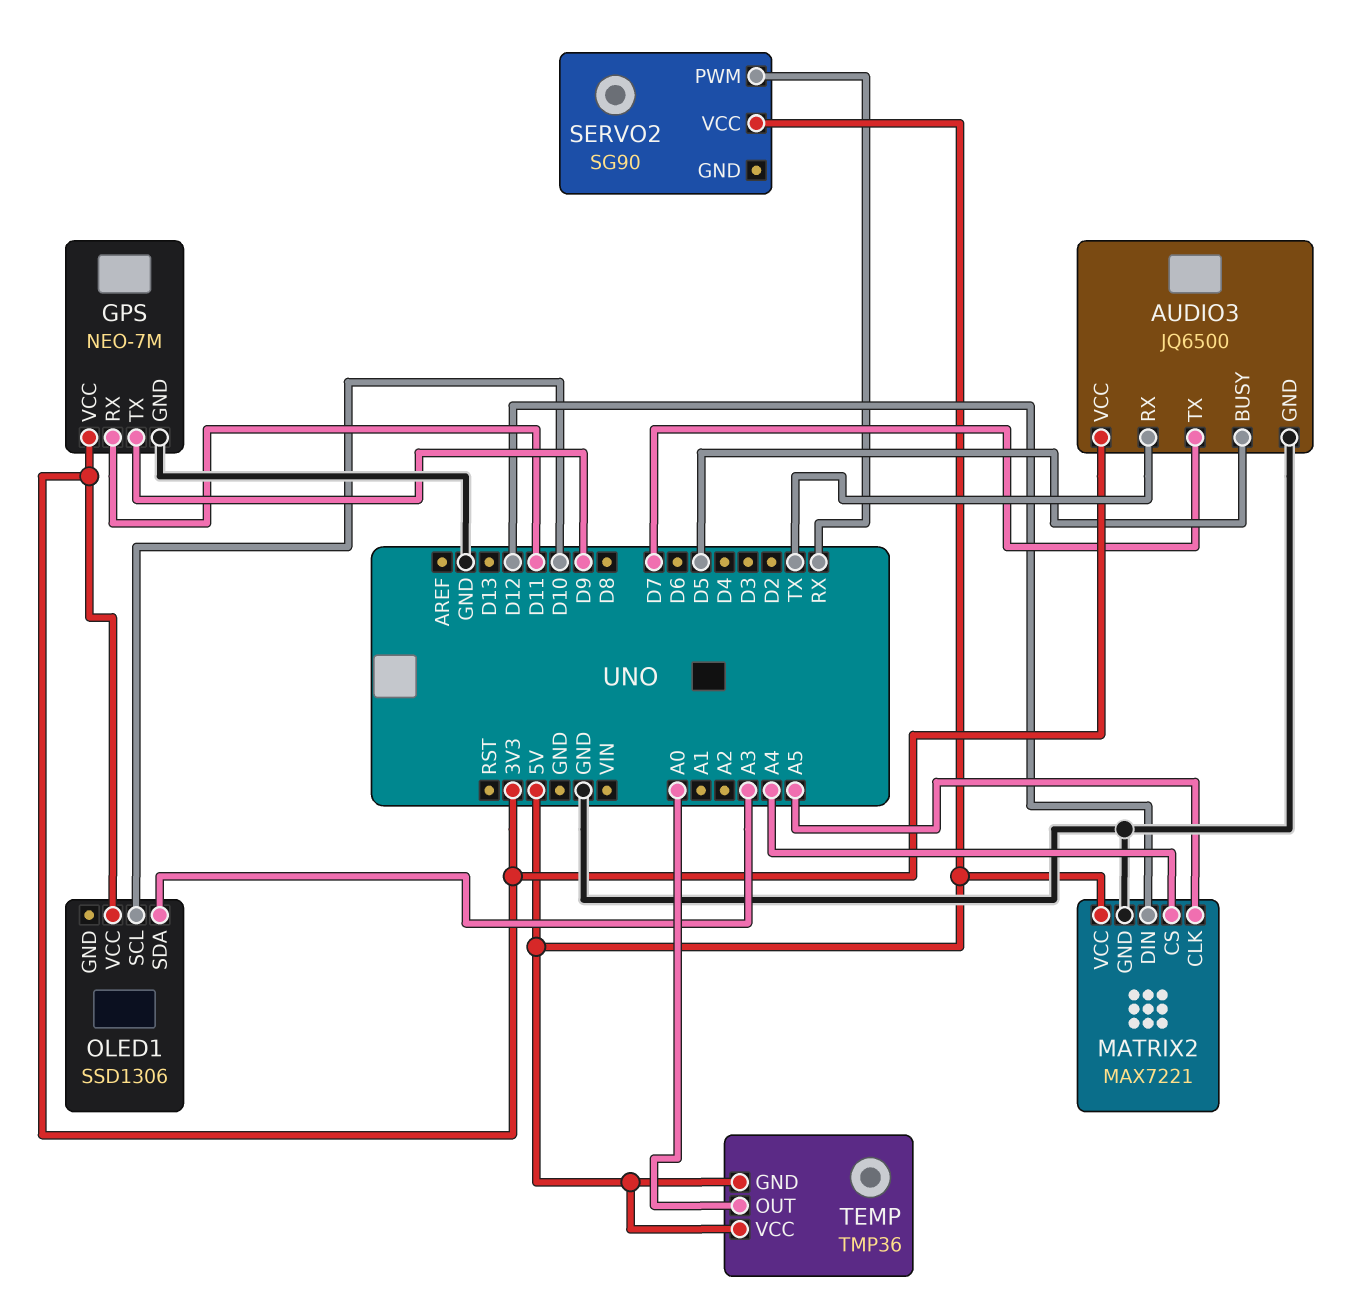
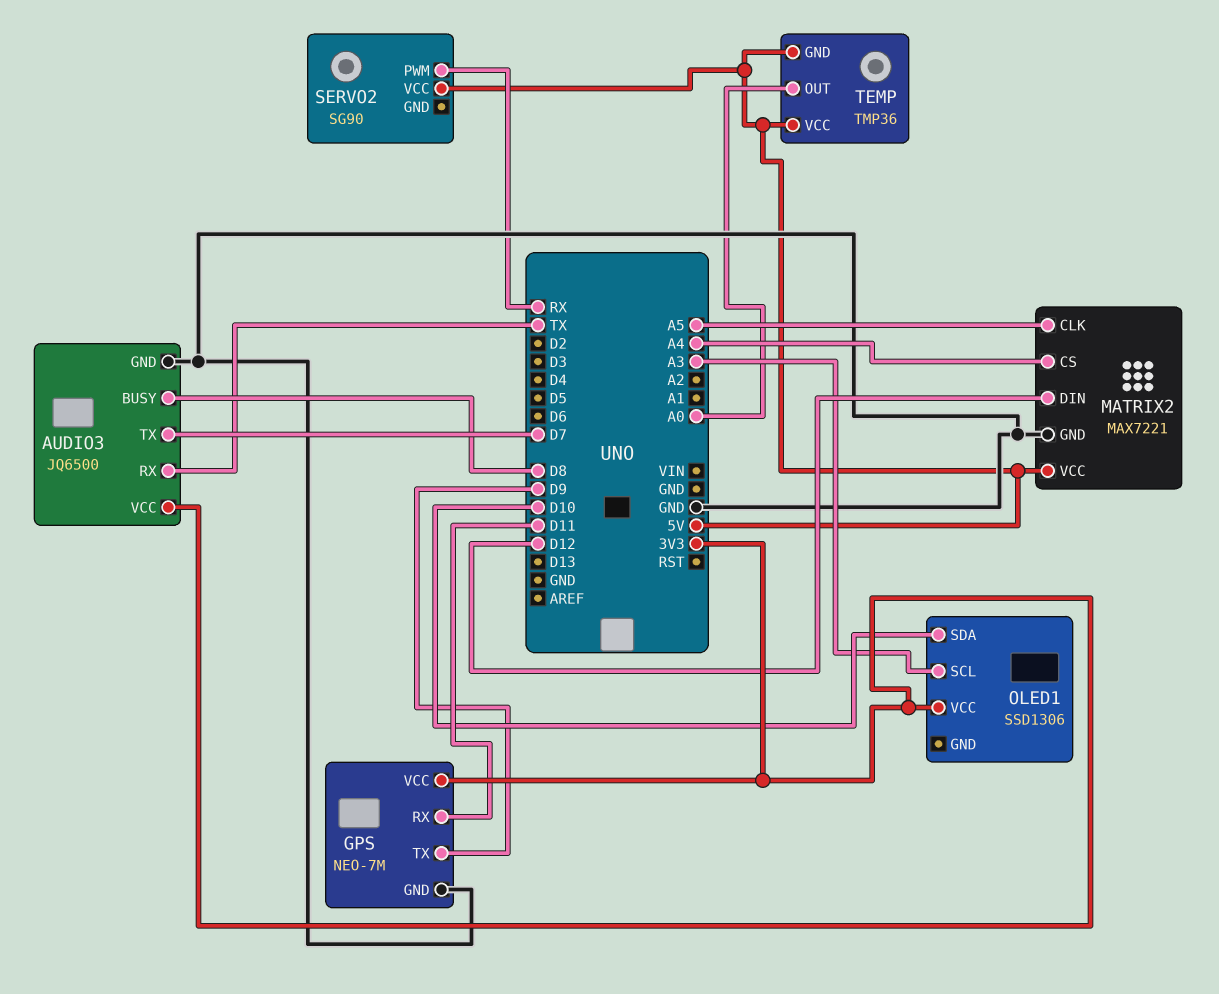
AUDIO3 pin BUSY: D5 -> D8
OLED1 pin SCL: D10 -> A3
OLED1 pin SDA: A3 -> D10

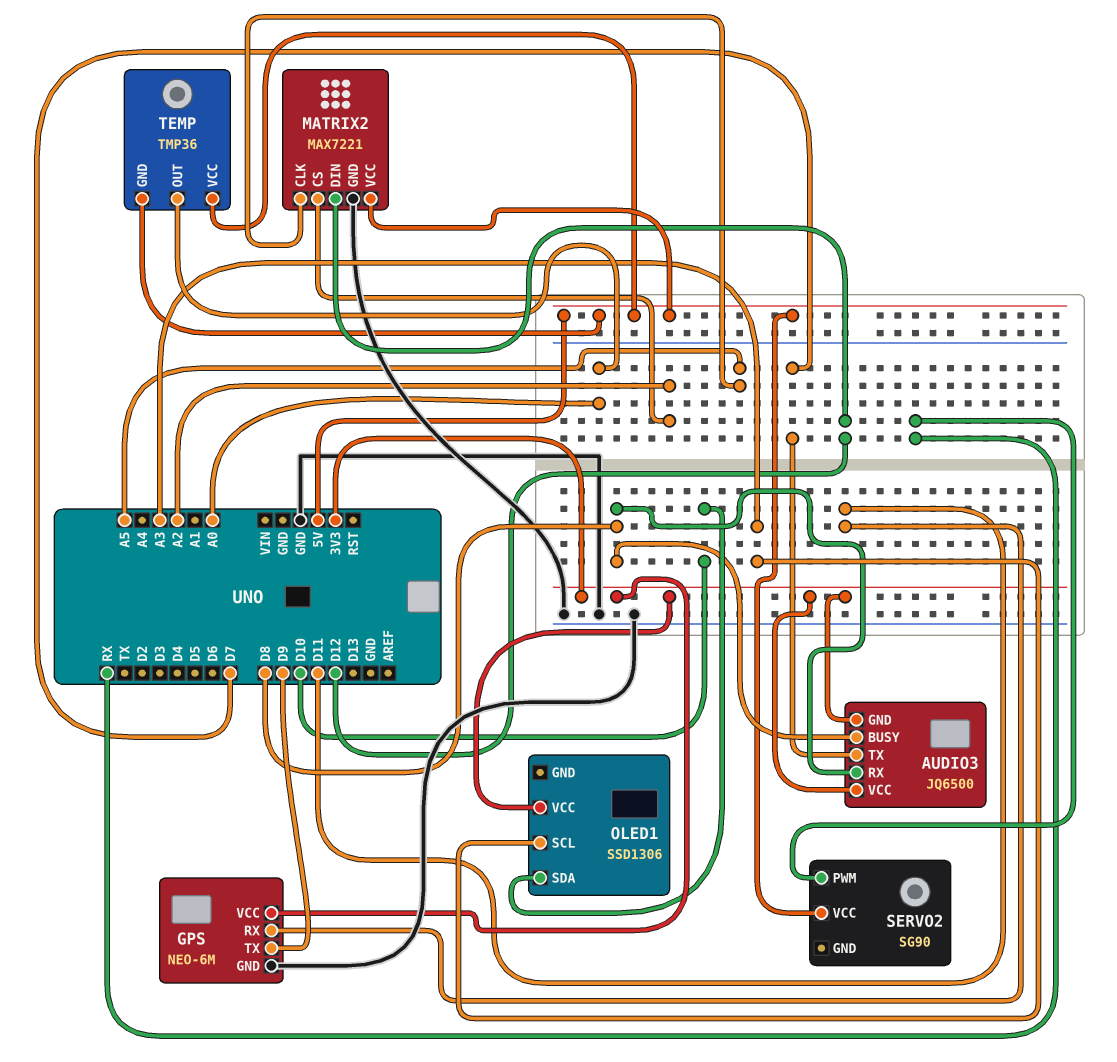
AUDIO3 pin GND: GND -> 3V3
AUDIO3 pin RX: TX -> D8
GPS: NEO-7M -> NEO-6M
MATRIX2 pin CS: A4 -> A2

